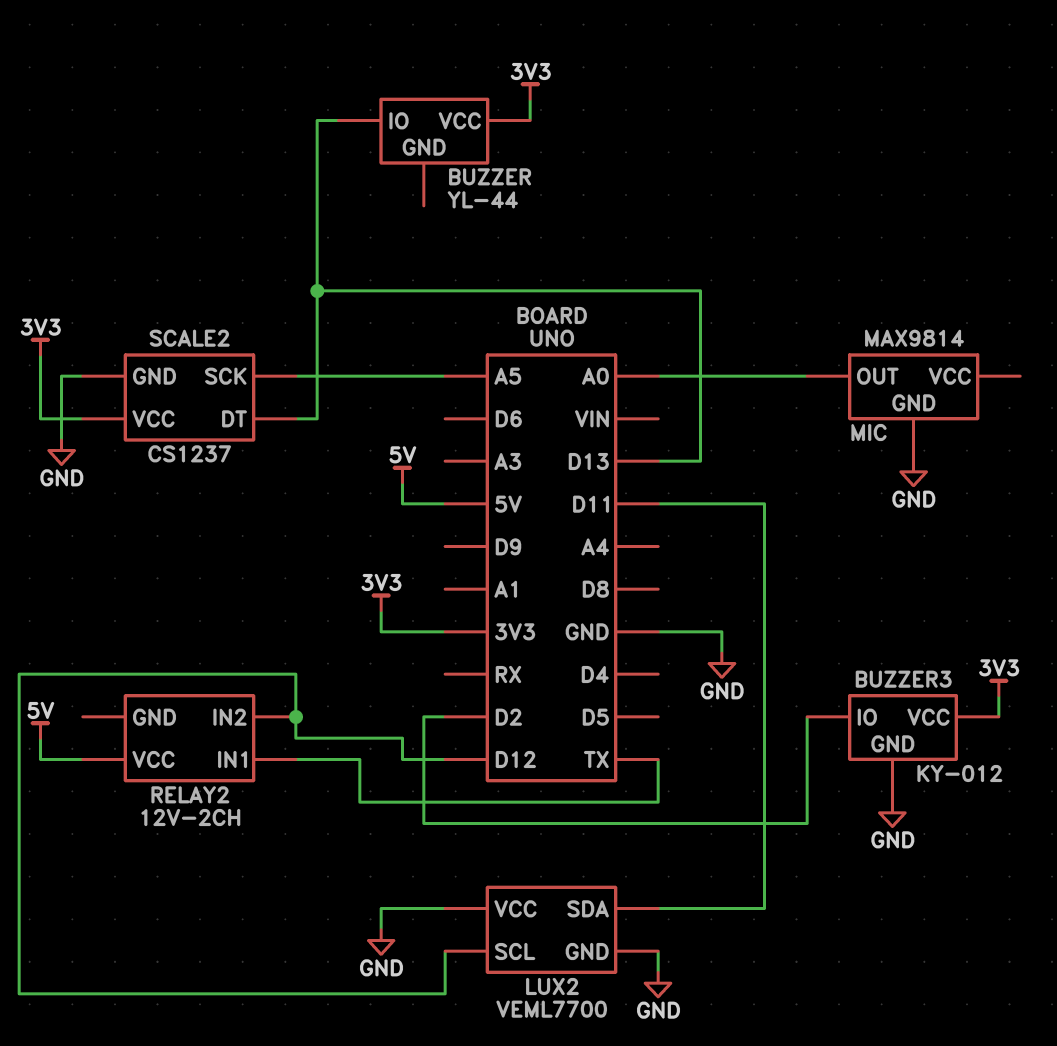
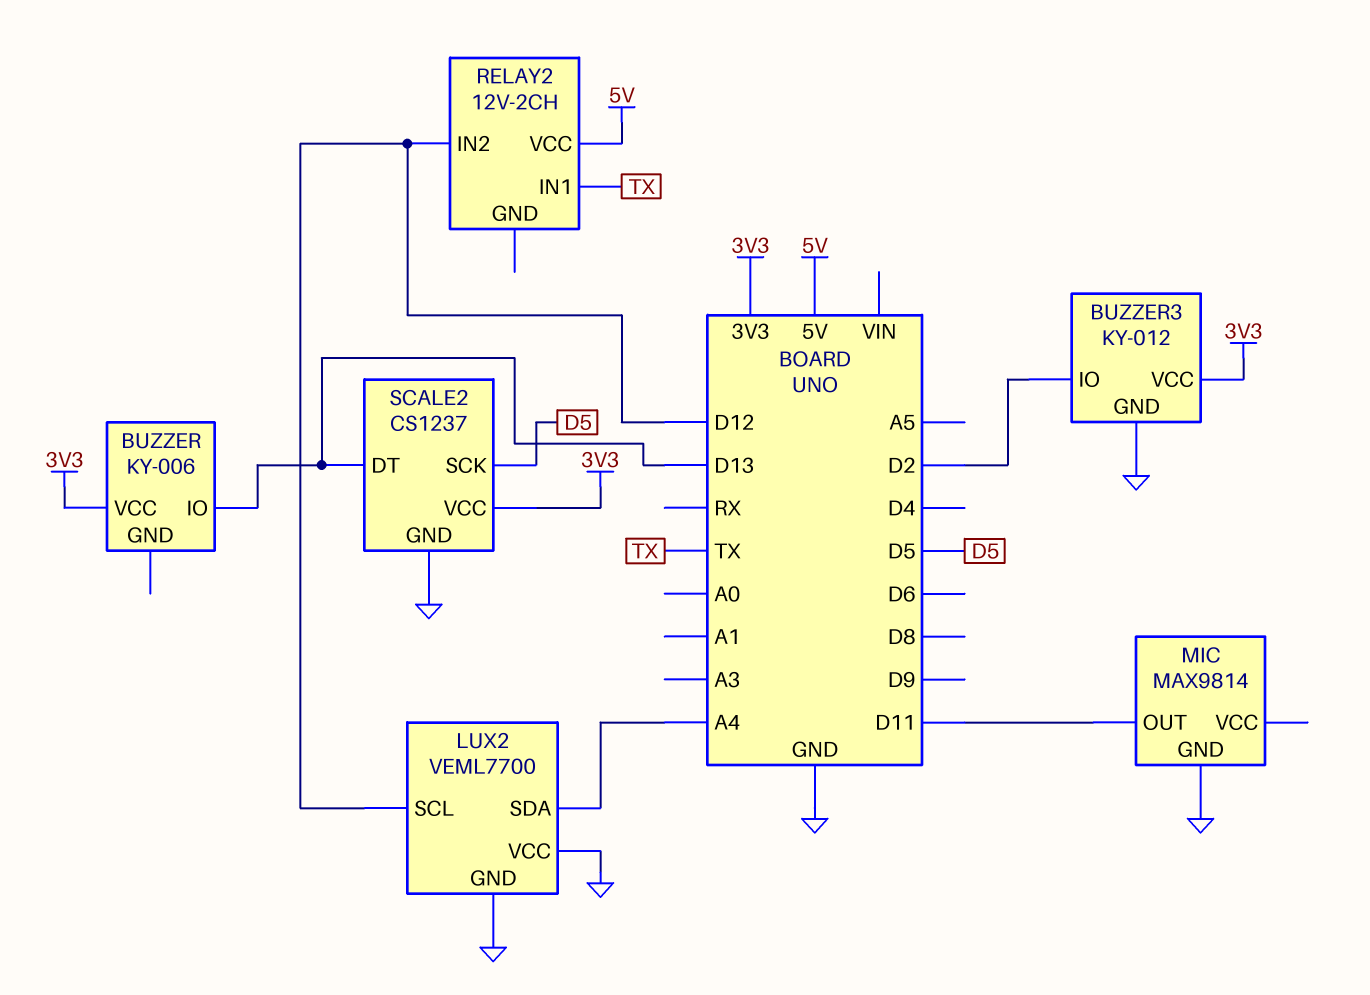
BUZZER: YL-44 -> KY-006
LUX2 pin SDA: D11 -> A4
MIC pin OUT: A0 -> D11
SCALE2 pin SCK: A5 -> D5

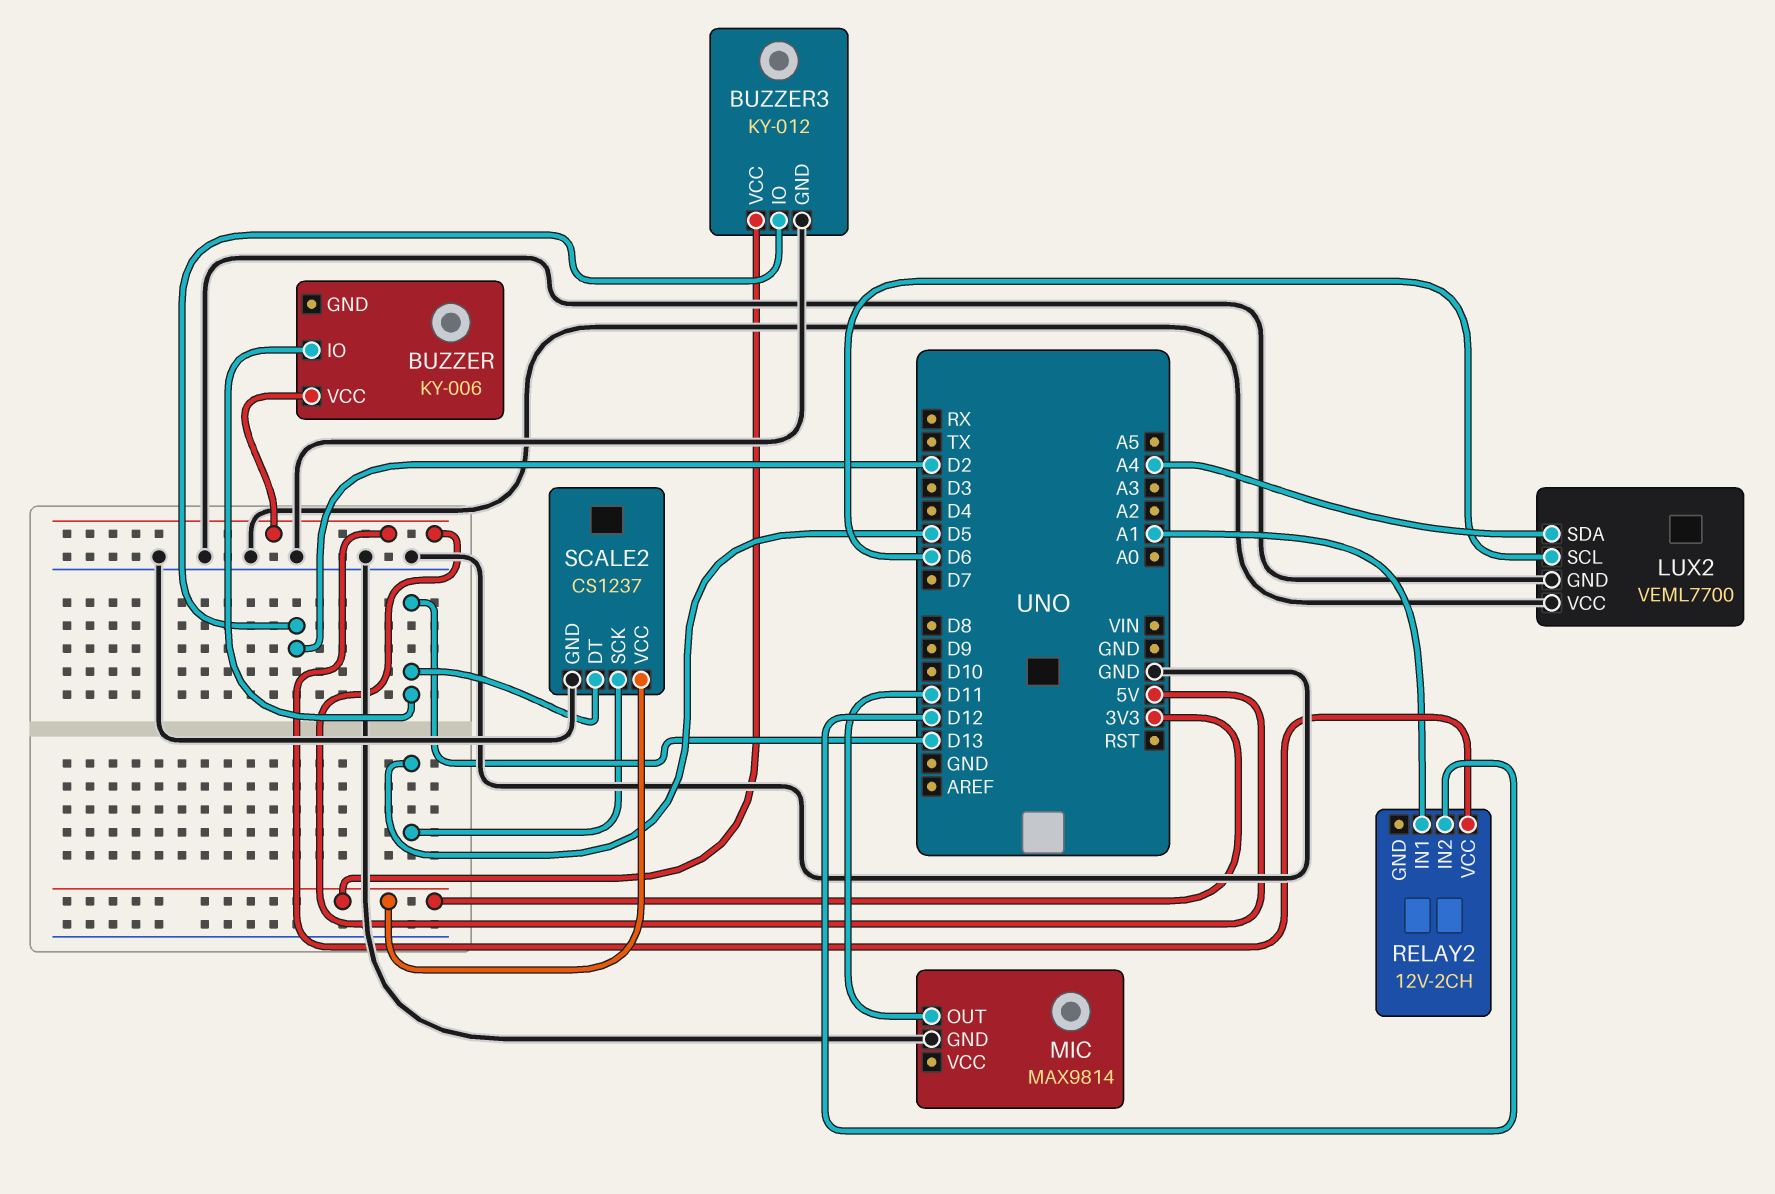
BUZZER pin VCC: 3V3 -> 5V
LUX2 pin SCL: D12 -> D6
RELAY2 pin IN1: TX -> A1

